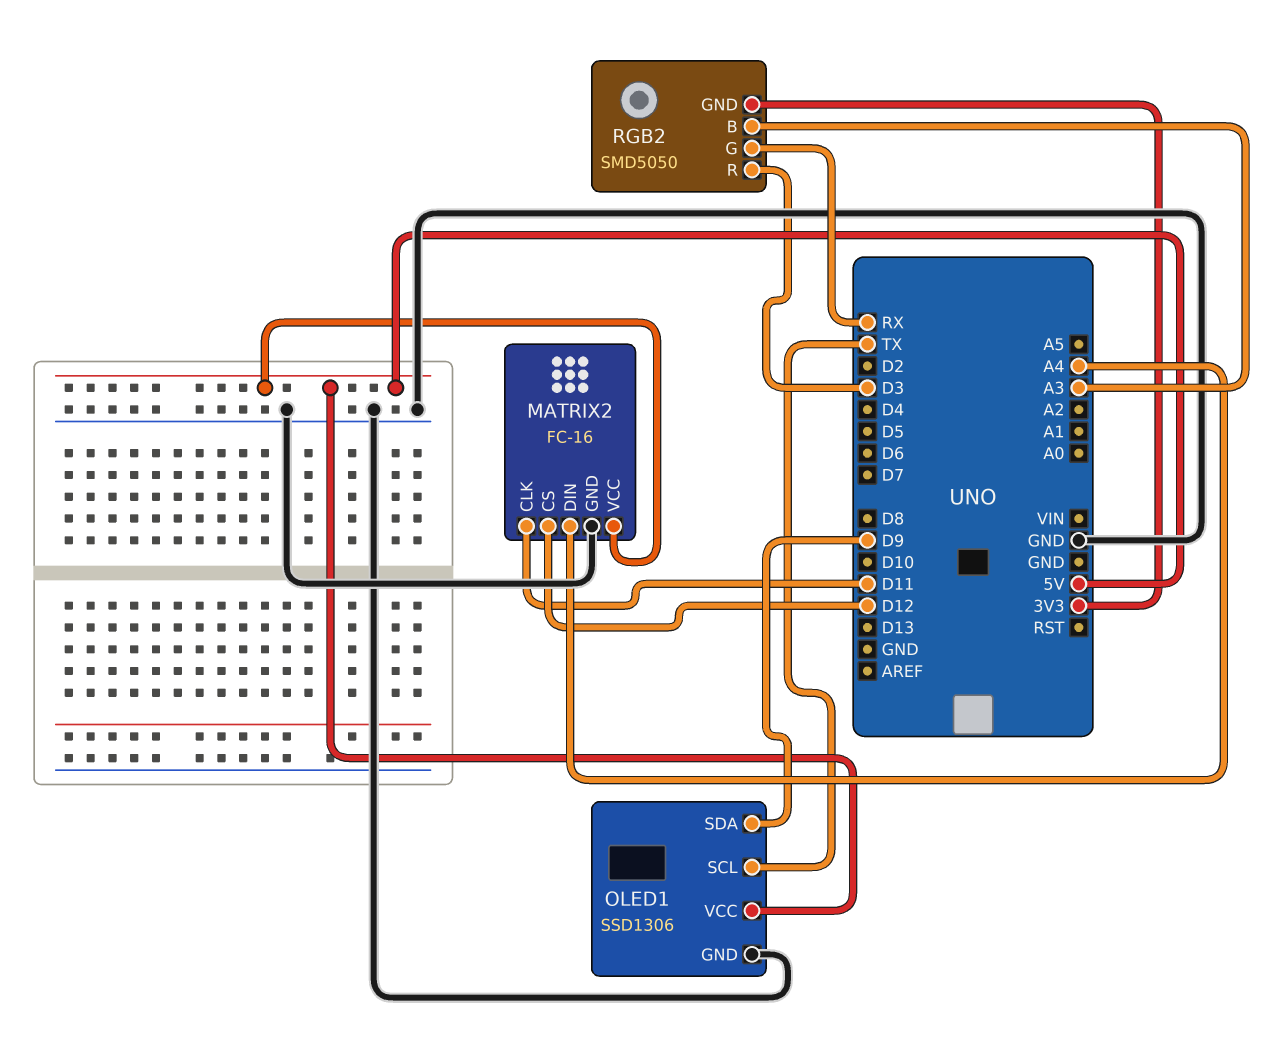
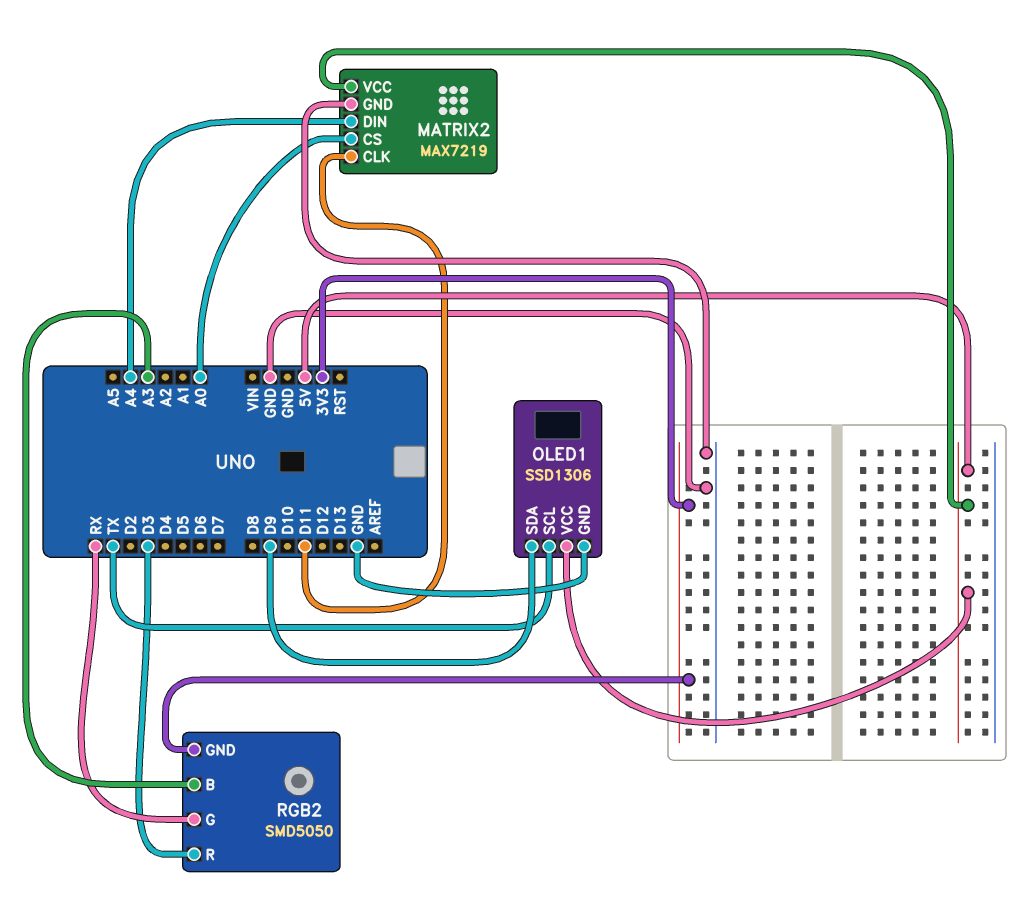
MATRIX2: FC-16 -> MAX7219
MATRIX2 pin CS: D12 -> A0

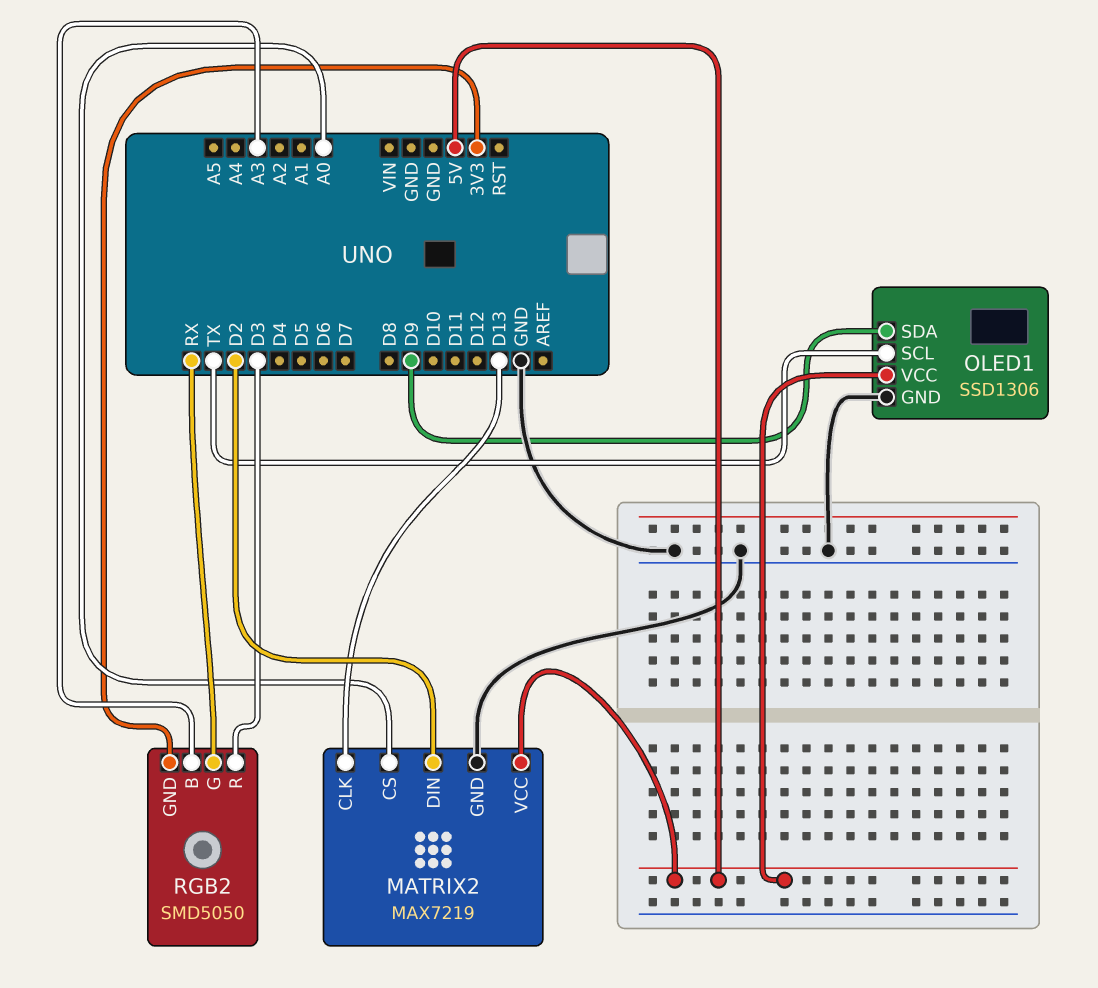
MATRIX2 pin CLK: D11 -> D13
MATRIX2 pin DIN: A4 -> D2

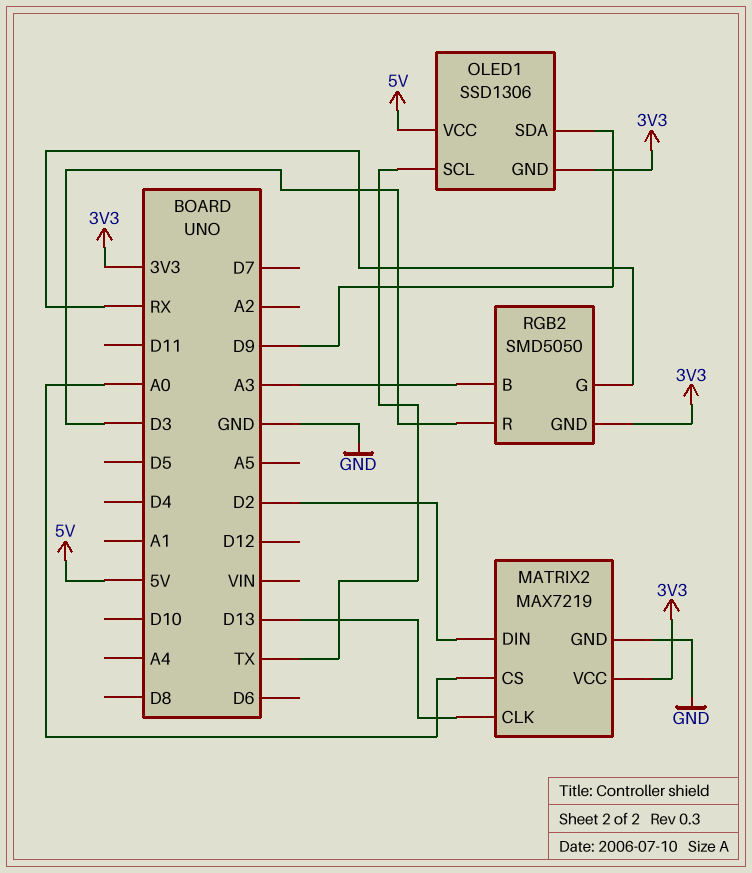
MATRIX2 pin VCC: 5V -> 3V3
OLED1 pin GND: GND -> 3V3

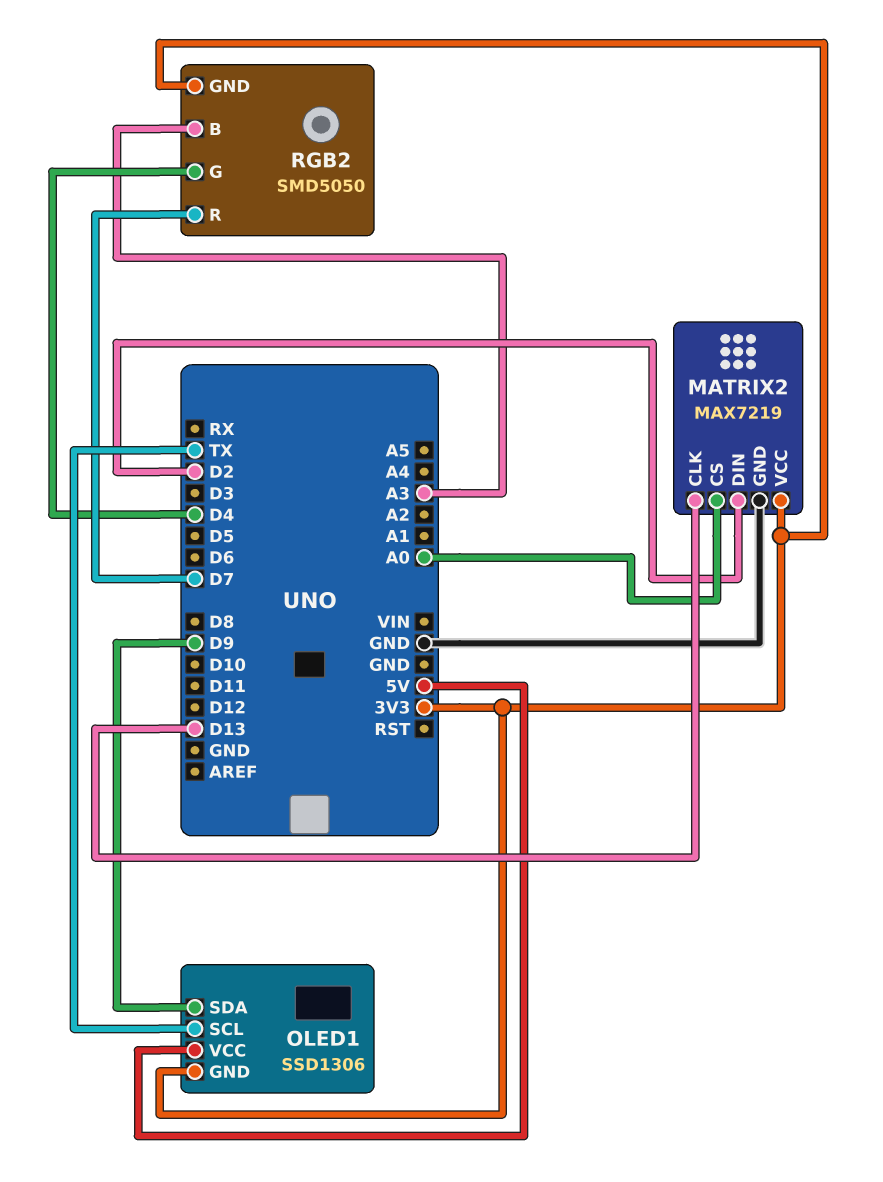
RGB2 pin G: RX -> D4
RGB2 pin R: D3 -> D7

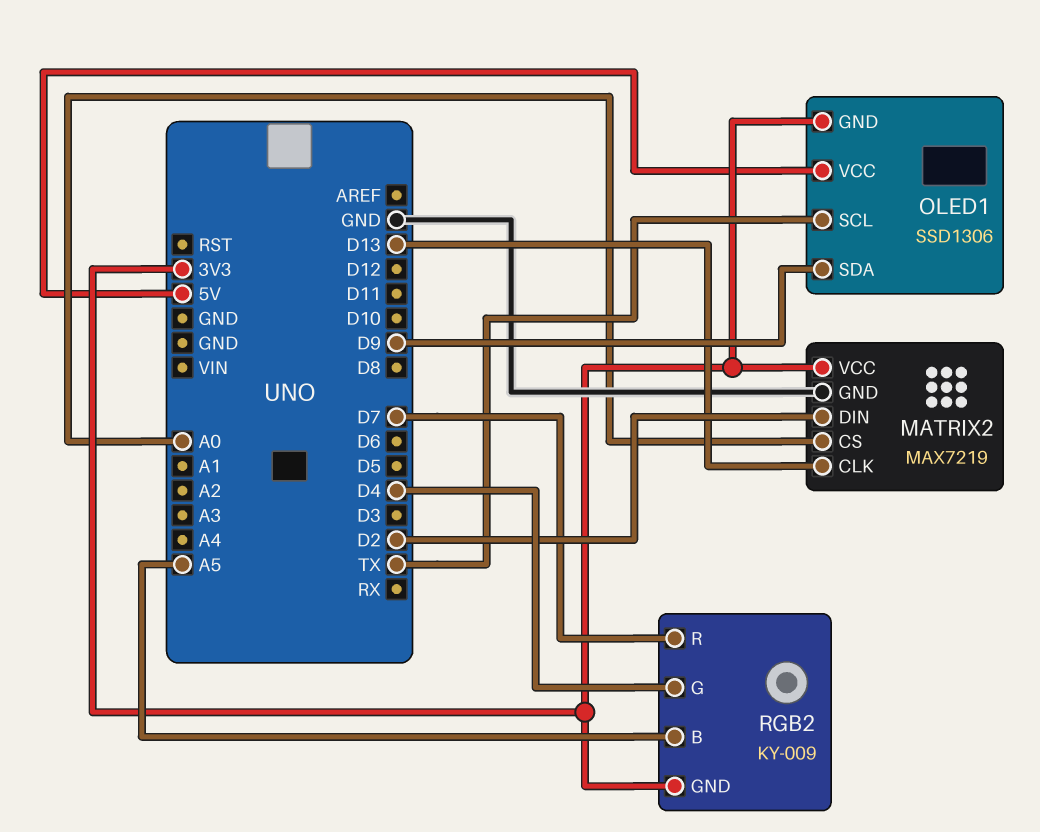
RGB2: SMD5050 -> KY-009
RGB2 pin B: A3 -> A5

